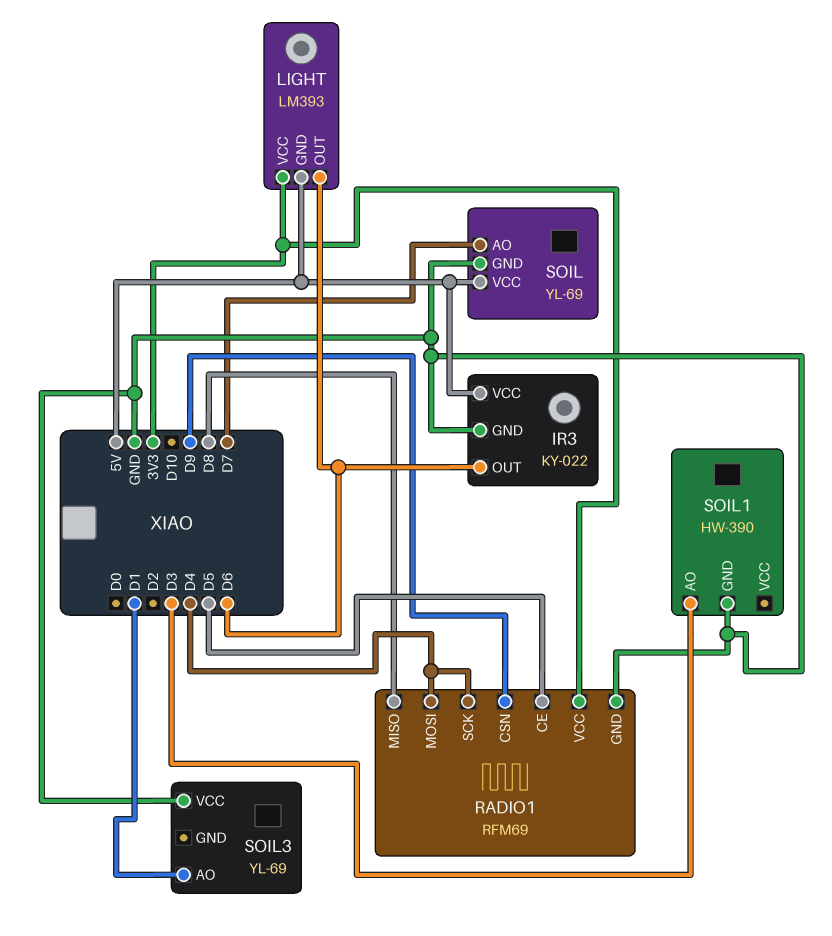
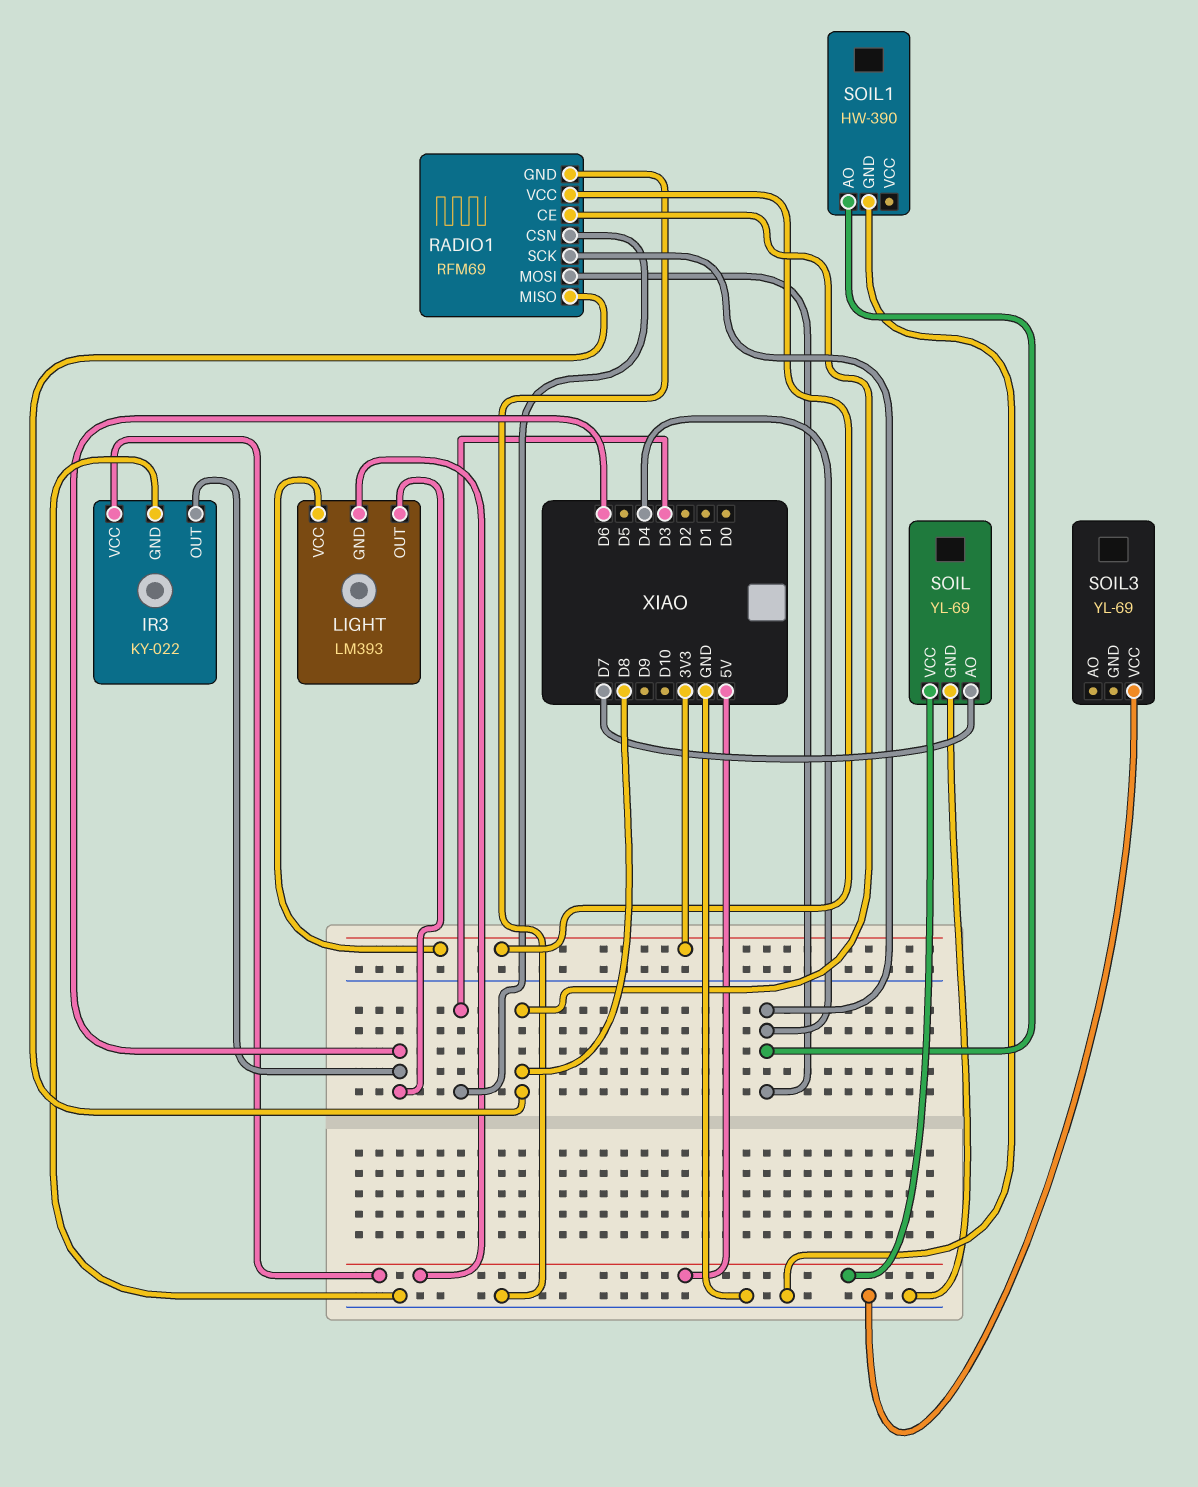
RADIO1 pin CE: D5 -> D8
RADIO1 pin CSN: D9 -> D3
SOIL1 pin AO: D3 -> D4
SOIL3 pin AO: D1 -> none

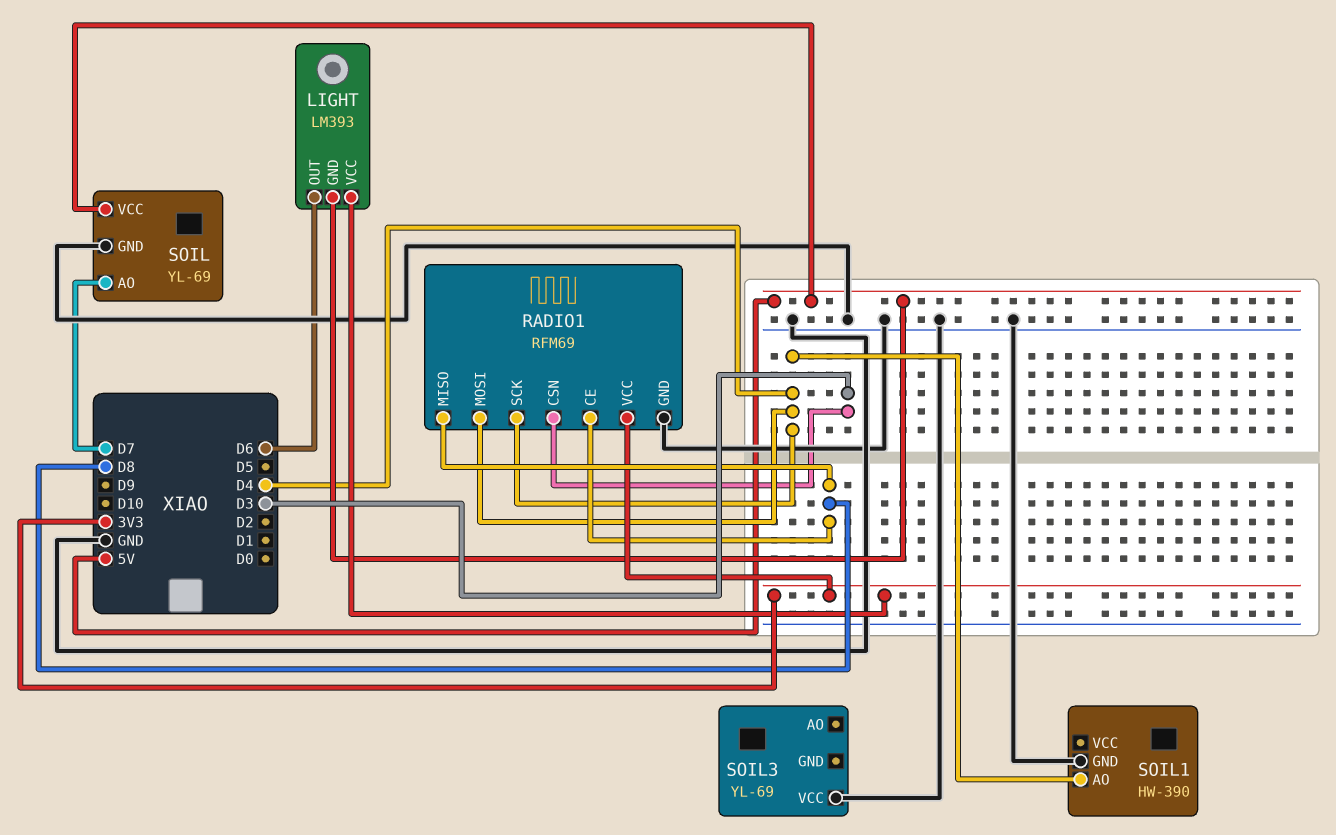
IR3: KY-022 -> none
IR3 pin GND: GND -> none
IR3 pin OUT: D6 -> none
IR3 pin VCC: 5V -> none

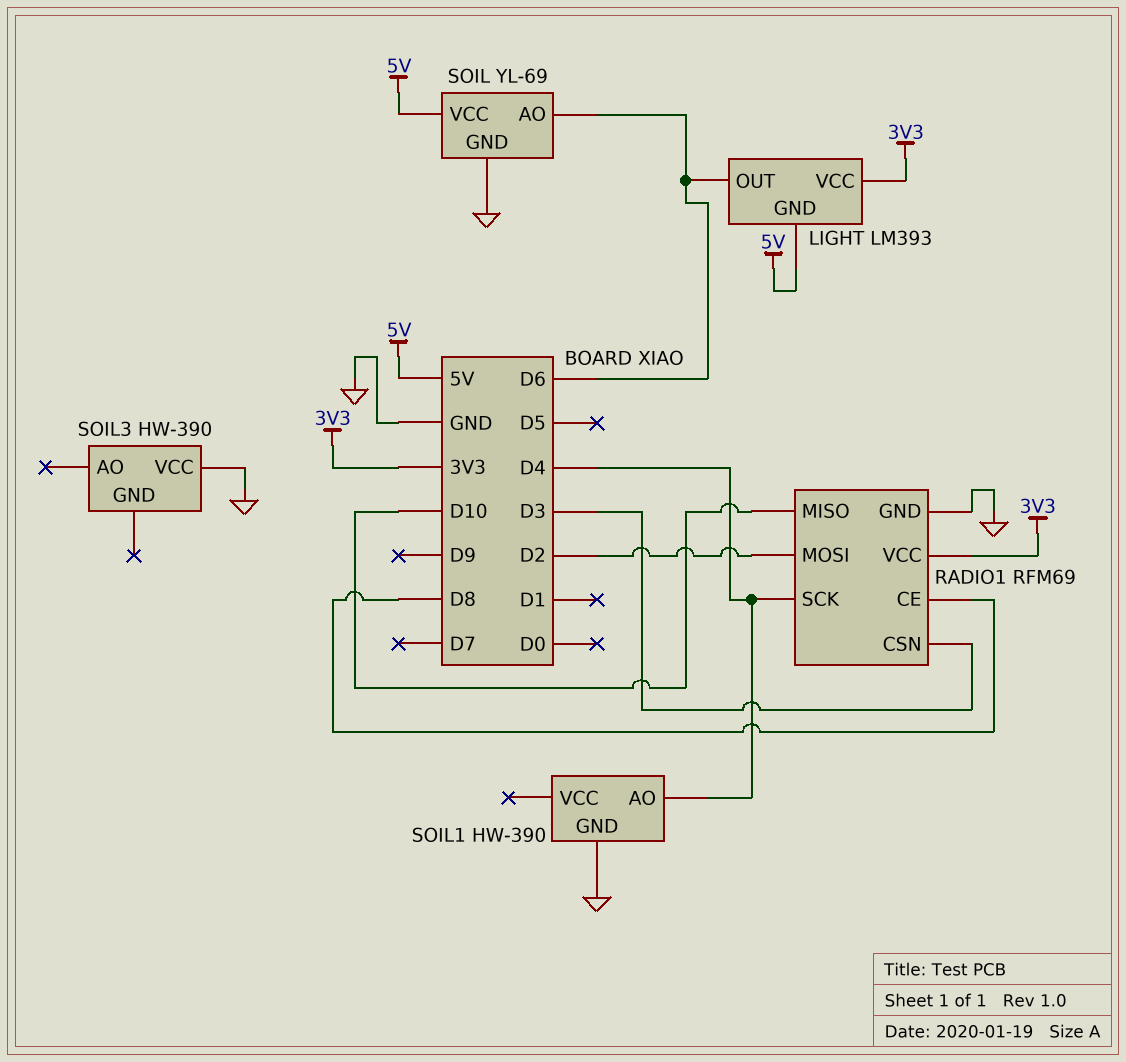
RADIO1 pin MISO: D8 -> D10
RADIO1 pin MOSI: D4 -> D2
SOIL pin AO: D7 -> D6
SOIL3: YL-69 -> HW-390

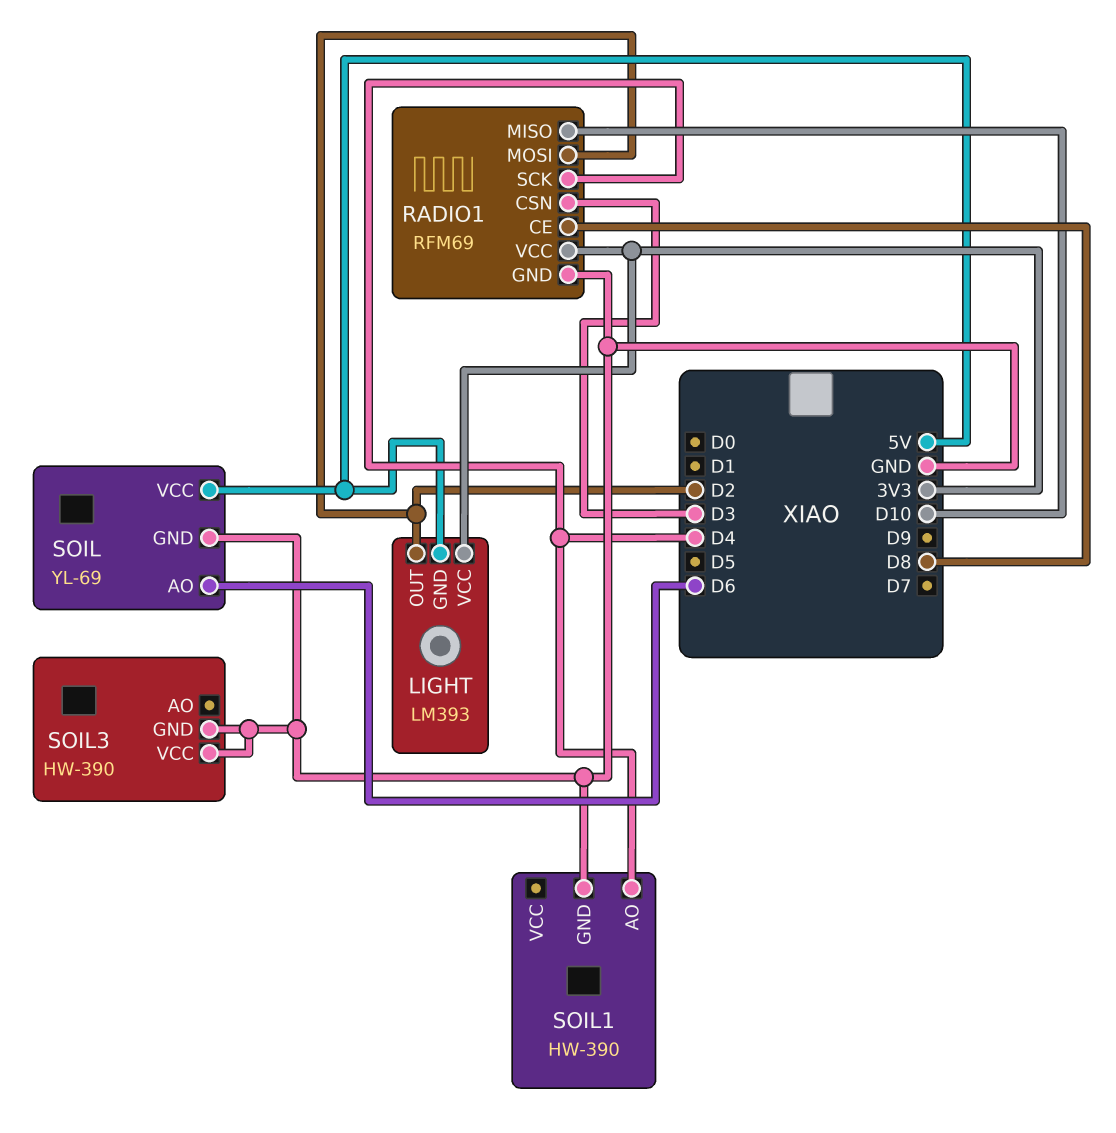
LIGHT pin OUT: D6 -> D2
SOIL3 pin GND: none -> GND

